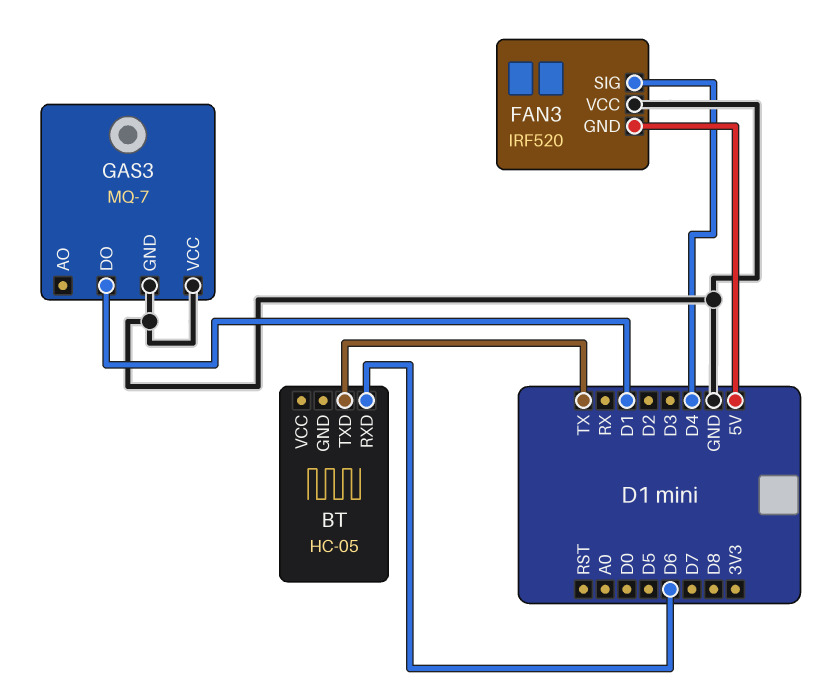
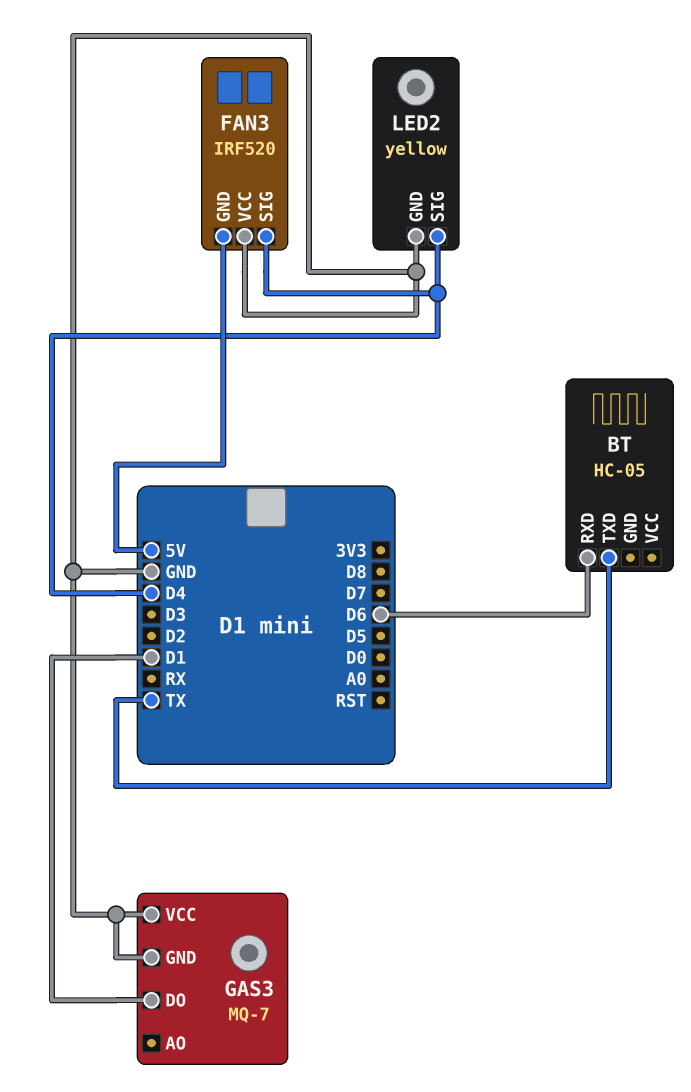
LED2: none -> yellow
LED2 pin GND: none -> GND
LED2 pin SIG: none -> D4

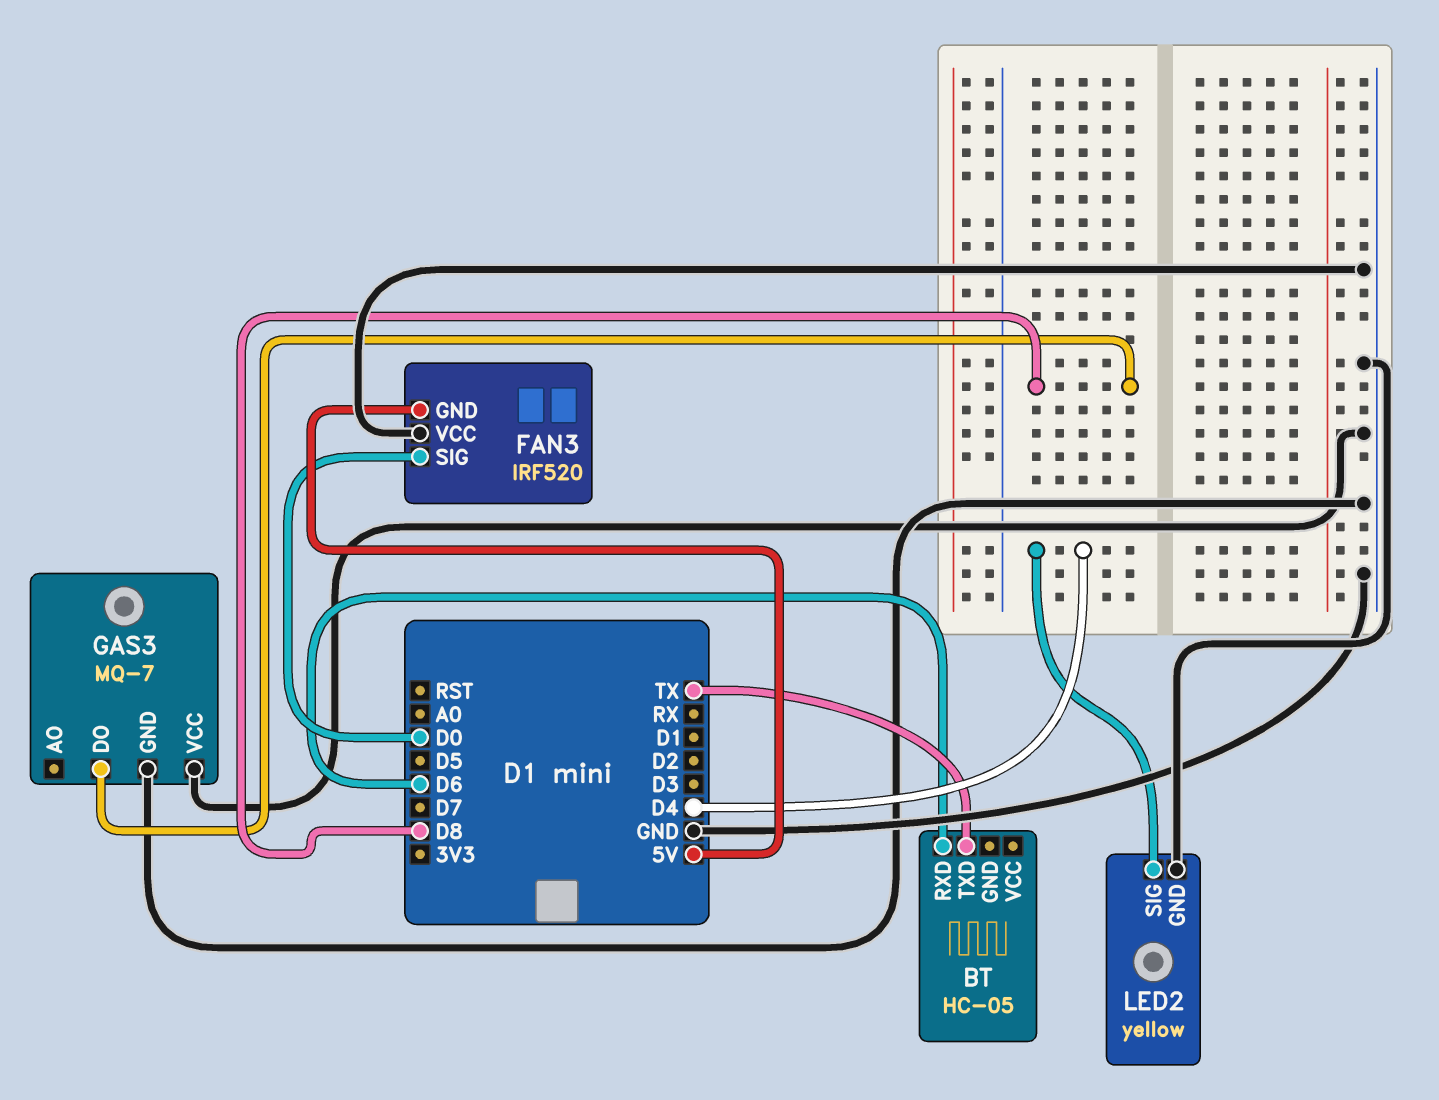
FAN3 pin SIG: D4 -> D0
GAS3 pin DO: D1 -> D8

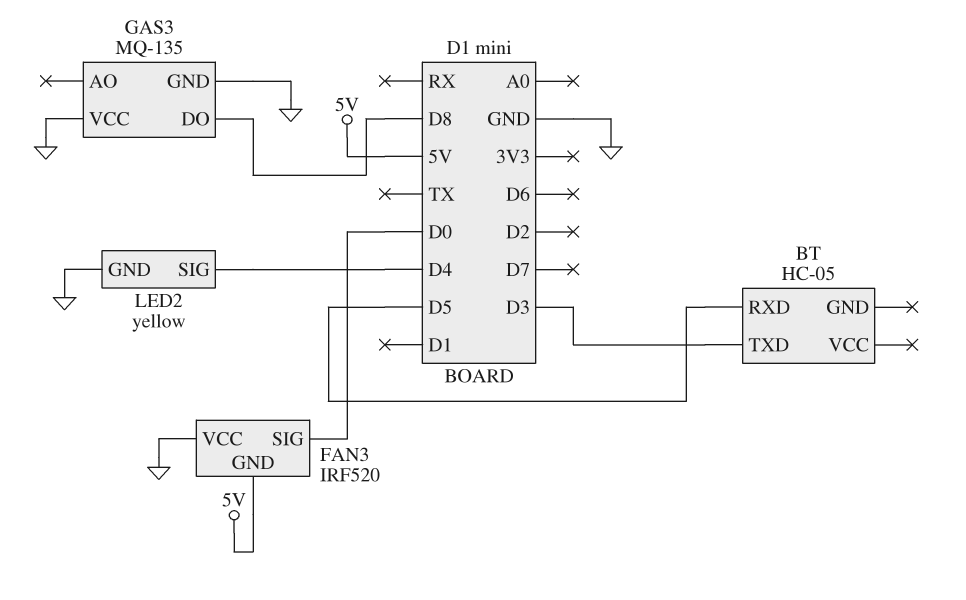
BT pin RXD: D6 -> D5
BT pin TXD: TX -> D3
GAS3: MQ-7 -> MQ-135

